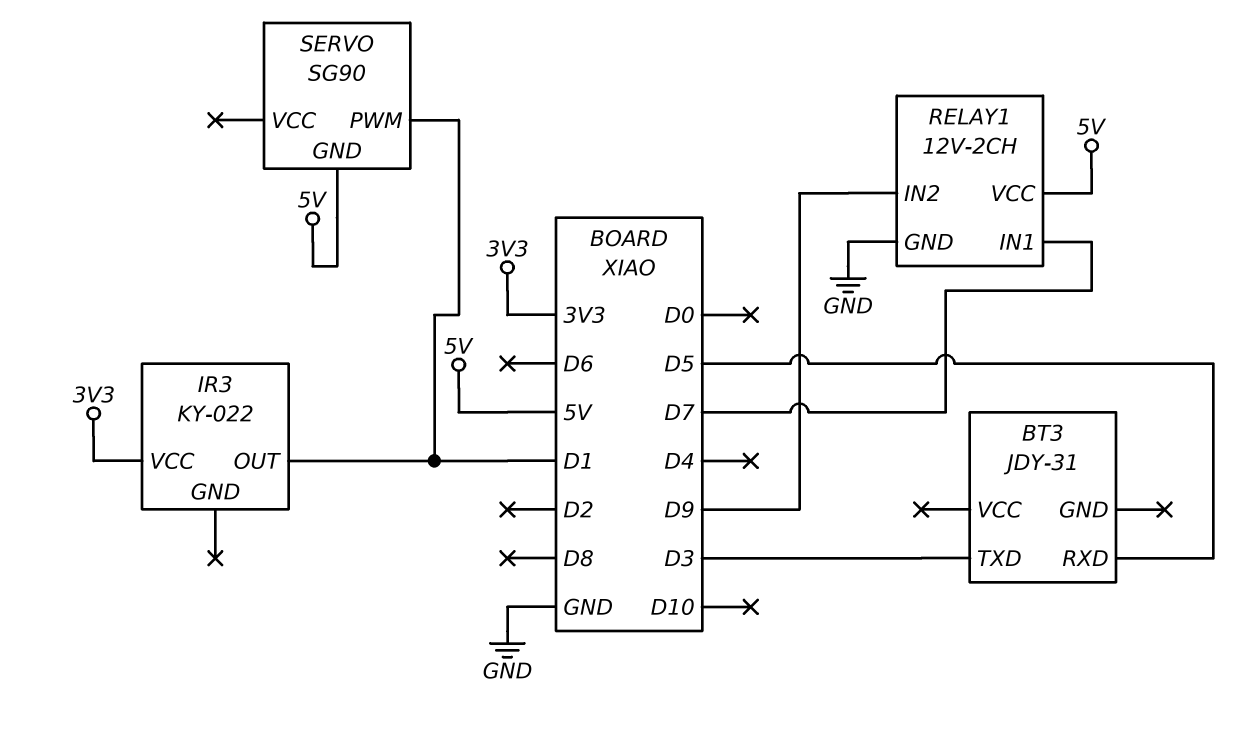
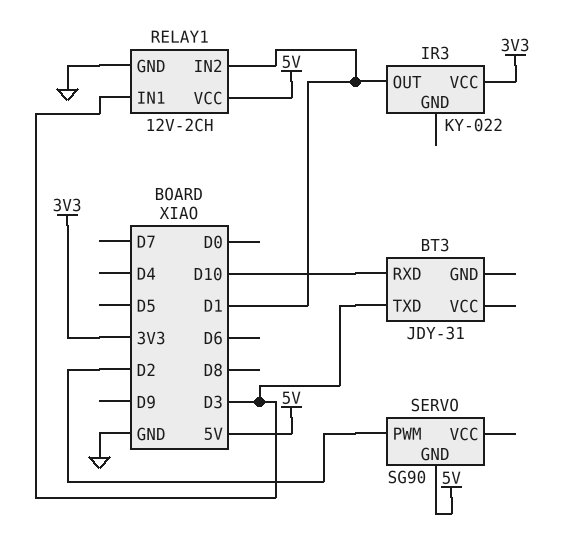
BT3 pin RXD: D5 -> D10
RELAY1 pin IN1: D7 -> D3
RELAY1 pin IN2: D9 -> D1
SERVO pin PWM: D1 -> D2

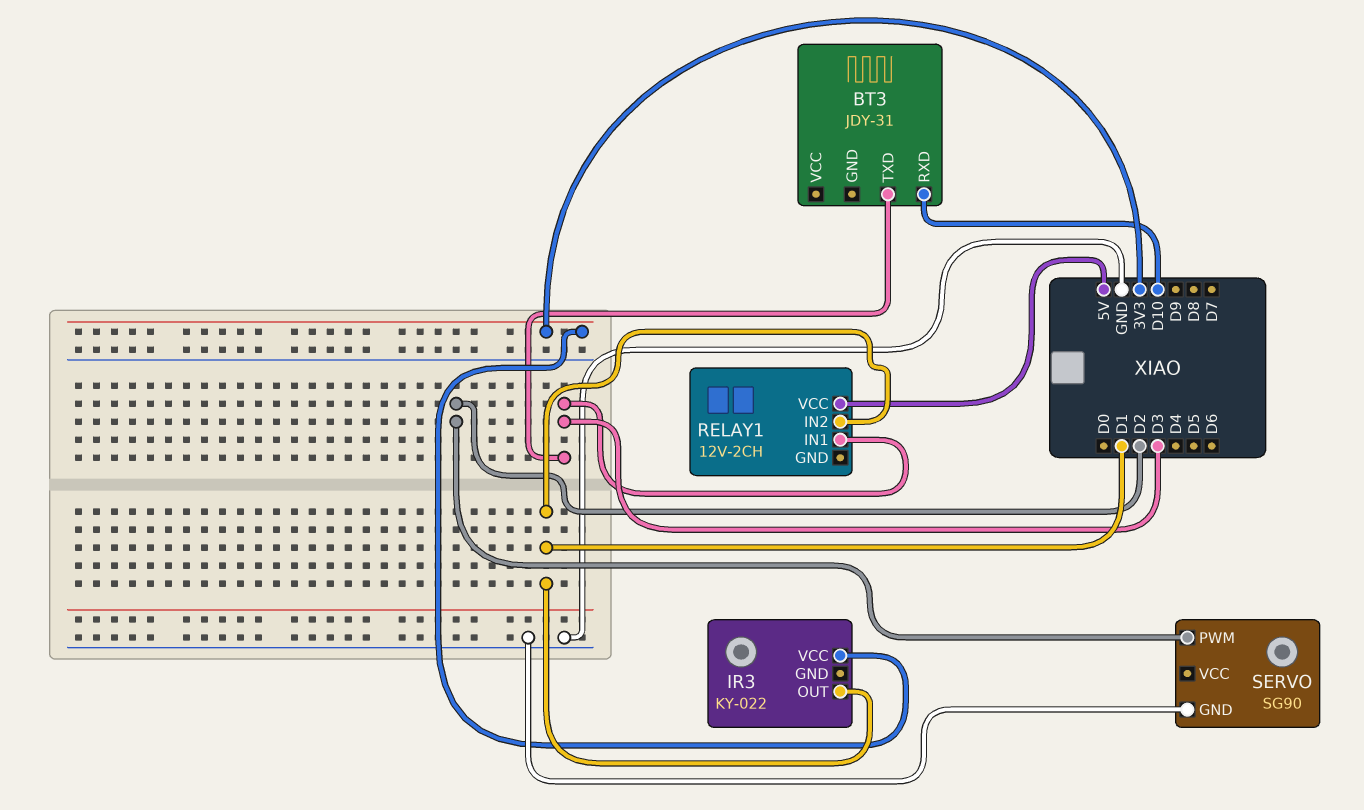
RELAY1 pin GND: GND -> none
SERVO pin GND: 5V -> GND

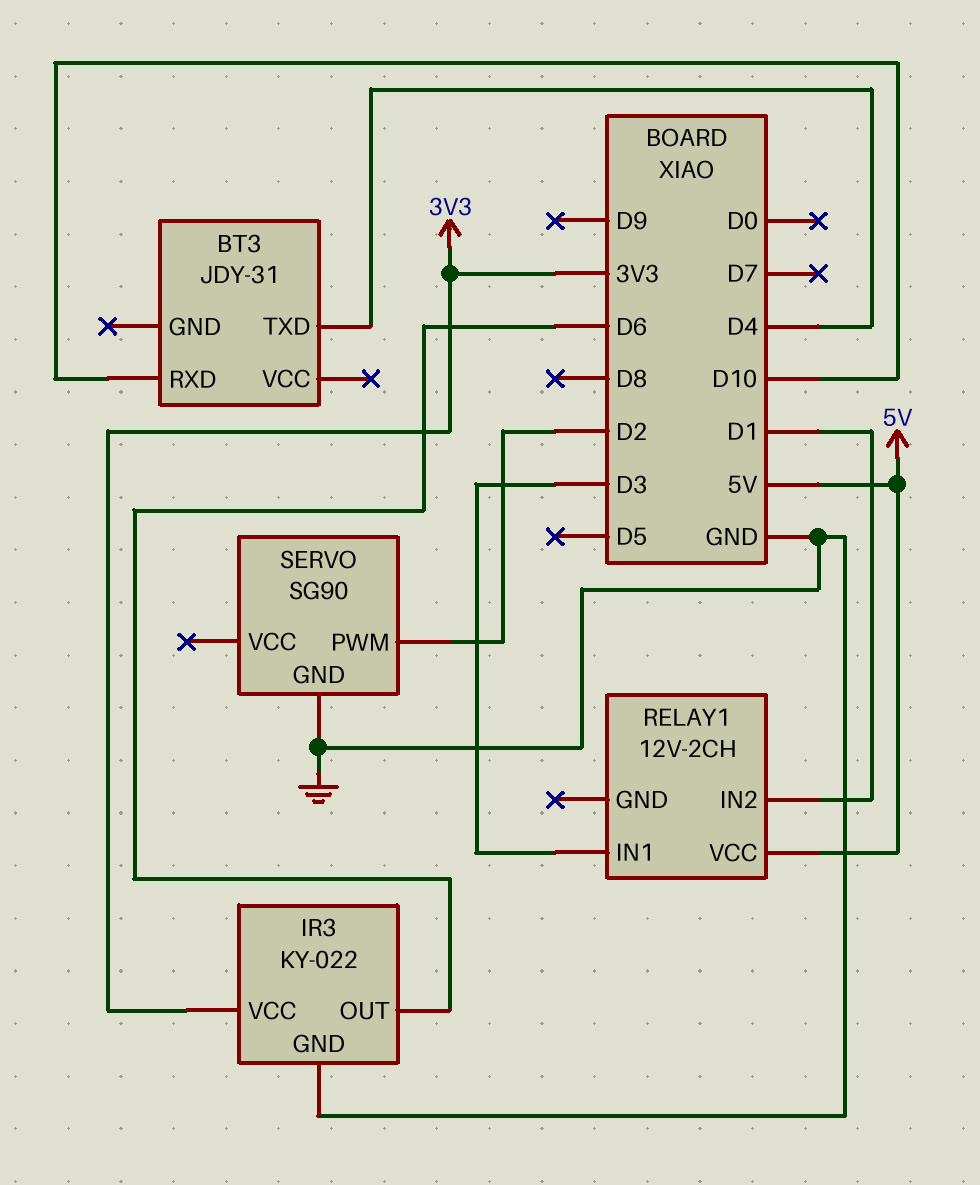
BT3 pin TXD: D3 -> D4
IR3 pin GND: none -> GND
IR3 pin OUT: D1 -> D6

